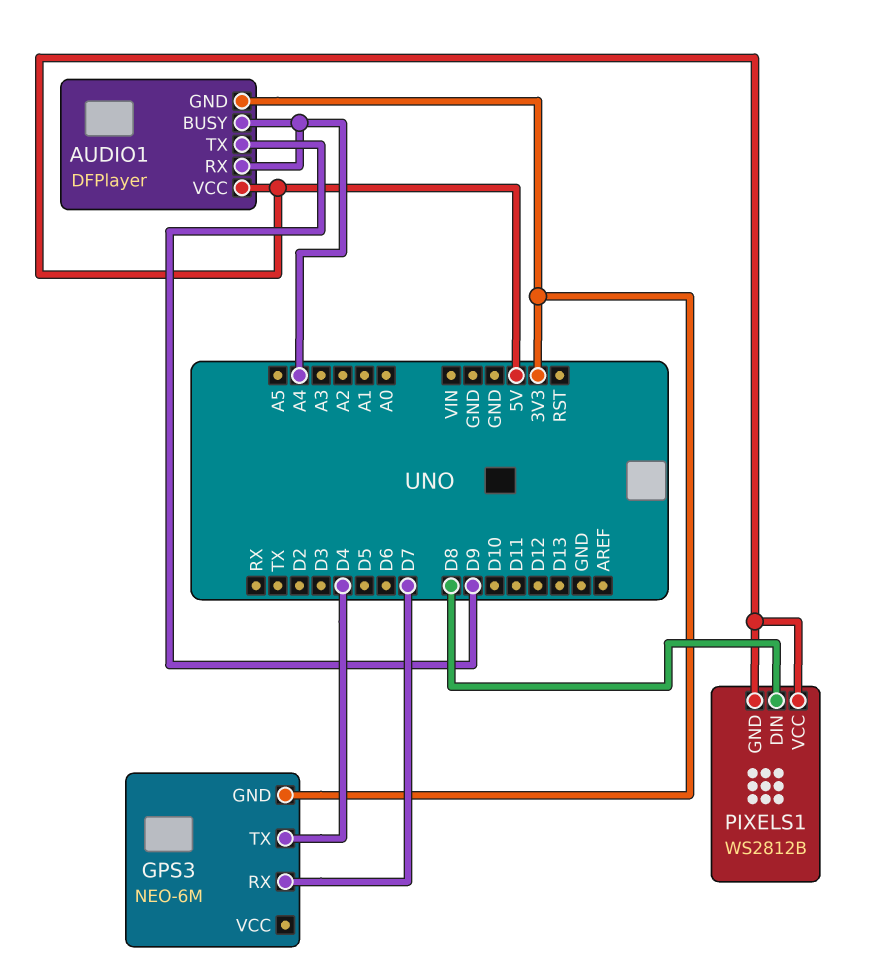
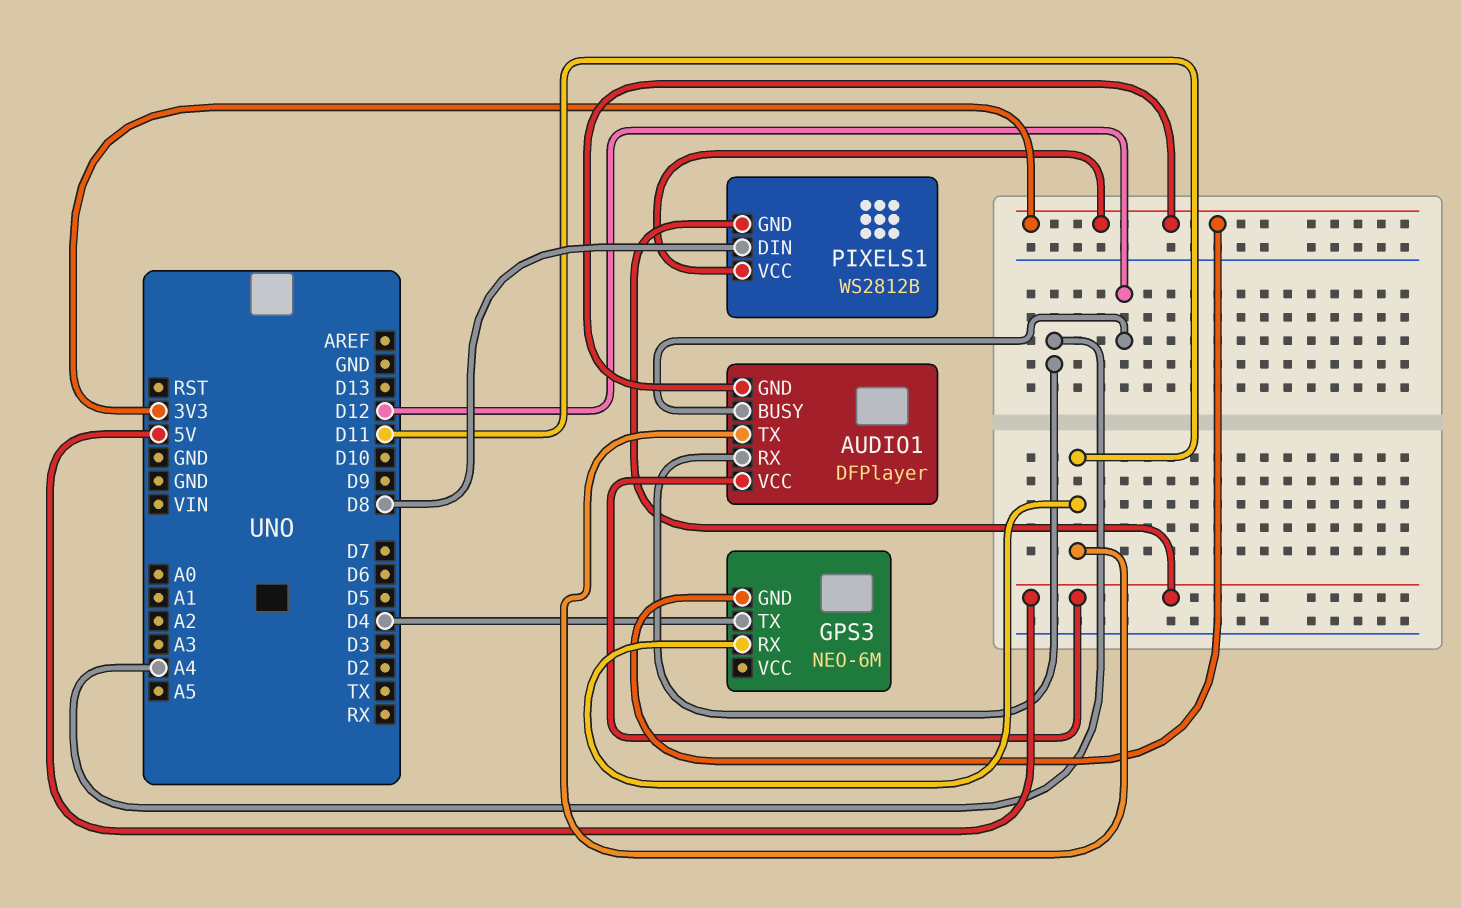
AUDIO1 pin BUSY: A4 -> D12
AUDIO1 pin TX: D9 -> D11
GPS3 pin RX: D7 -> D11
PIXELS1 pin VCC: 5V -> 3V3

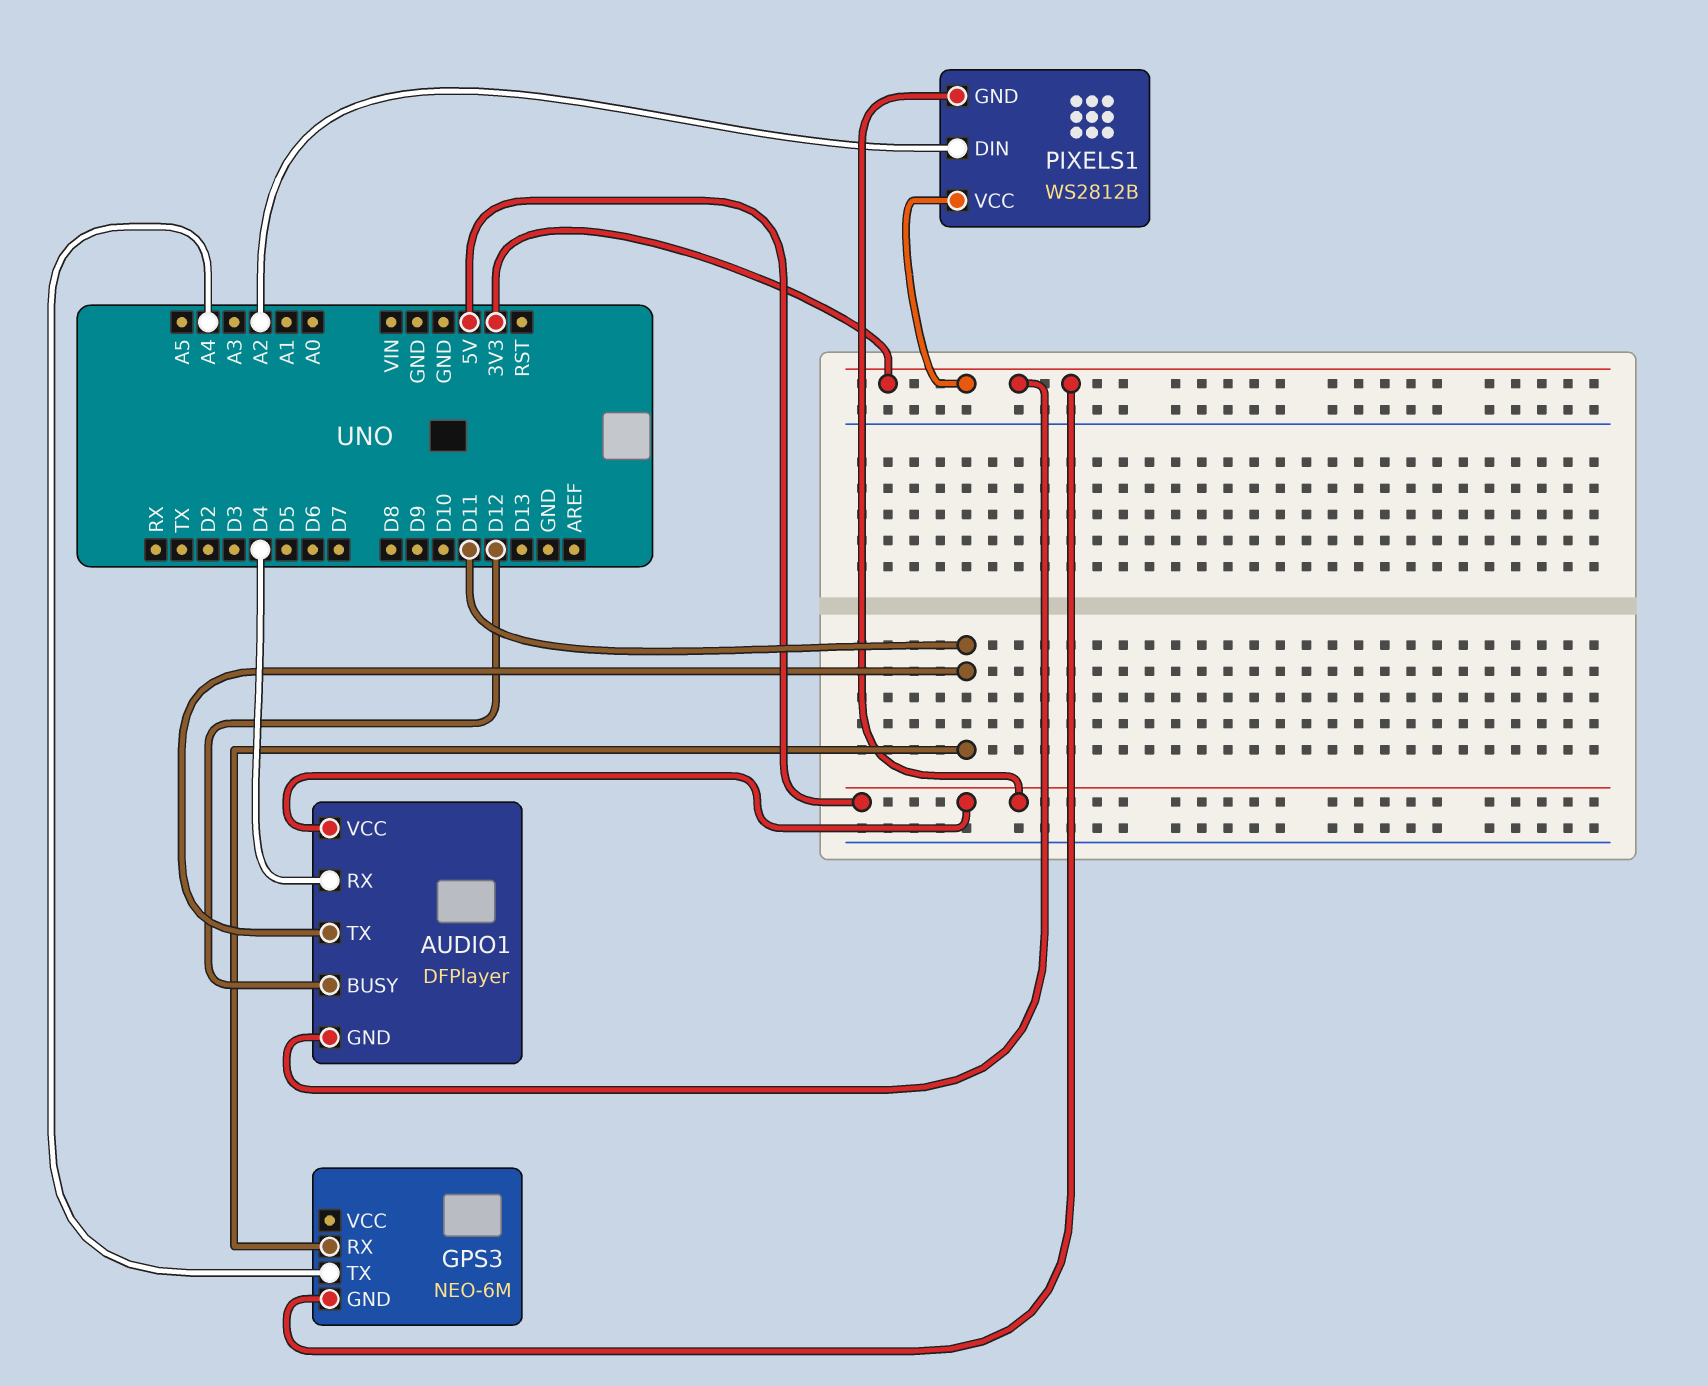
AUDIO1 pin RX: A4 -> D4
GPS3 pin TX: D4 -> A4
PIXELS1 pin DIN: D8 -> A2

